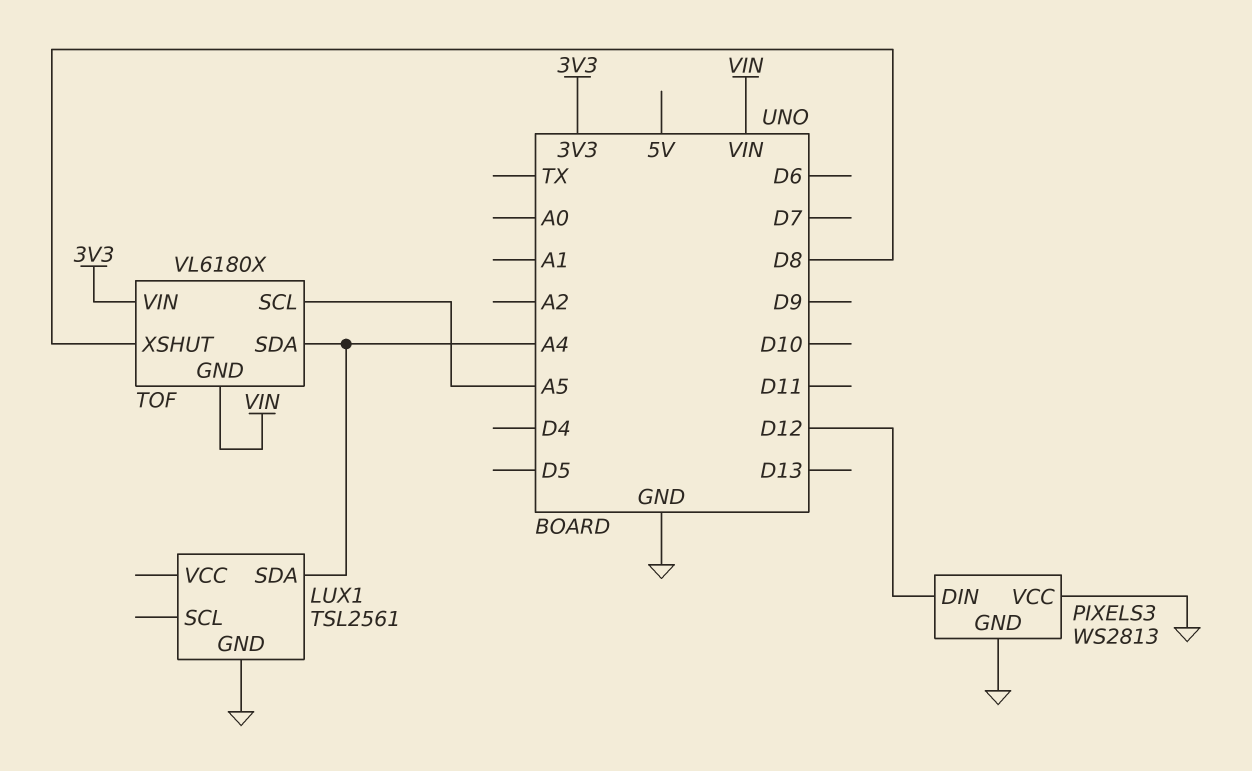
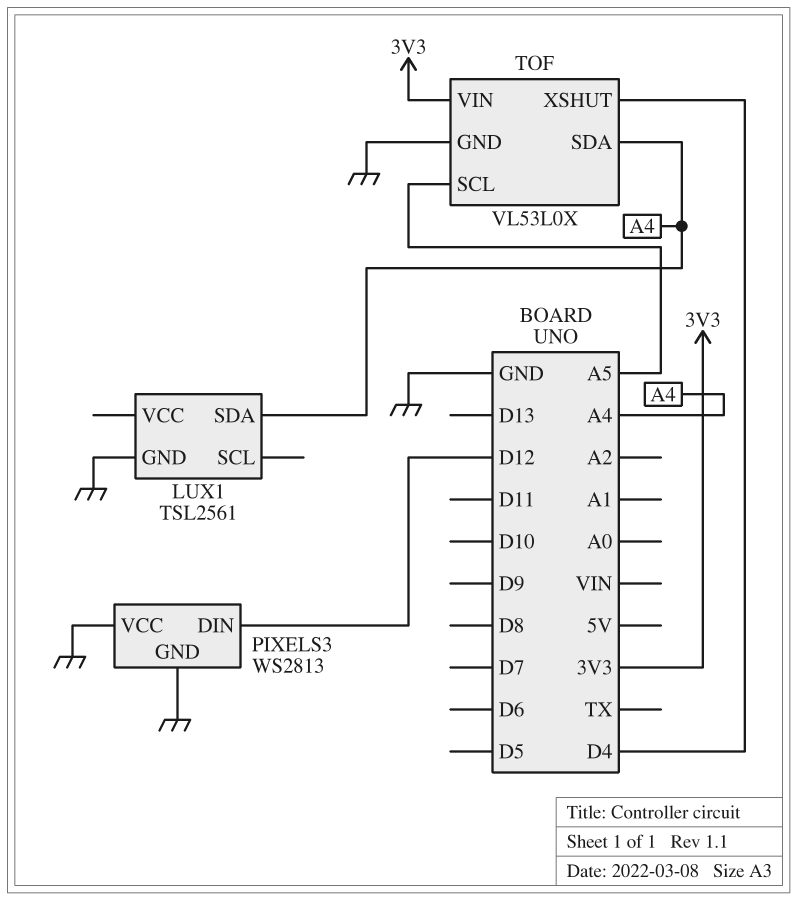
TOF: VL6180X -> VL53L0X
TOF pin GND: VIN -> GND
TOF pin XSHUT: D8 -> D4

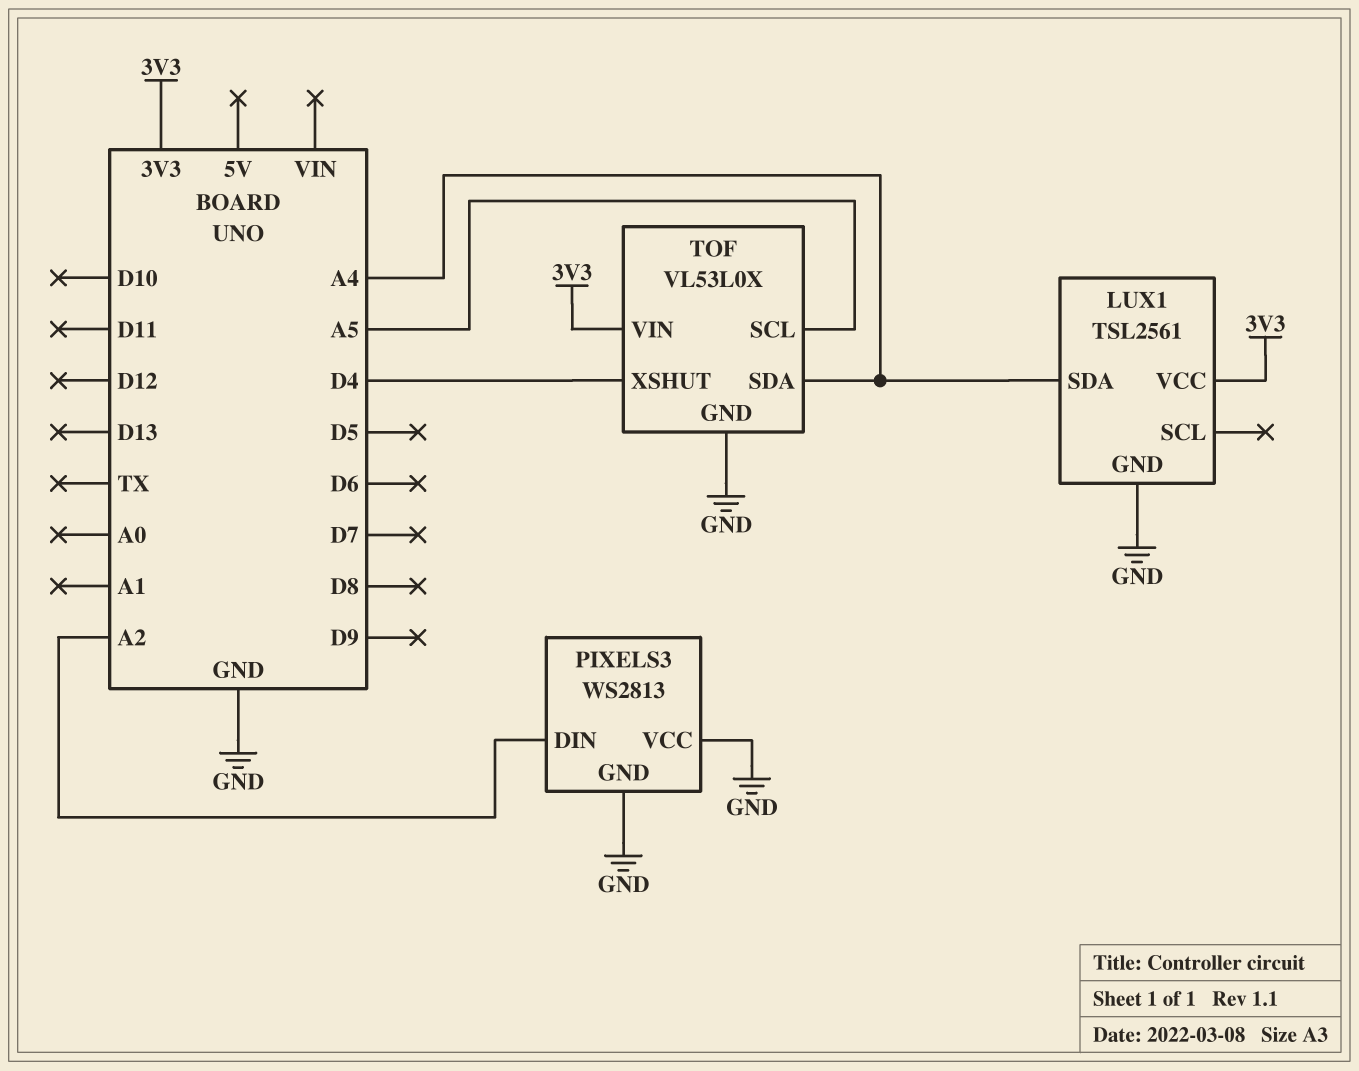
LUX1 pin VCC: none -> 3V3
PIXELS3 pin DIN: D12 -> A2

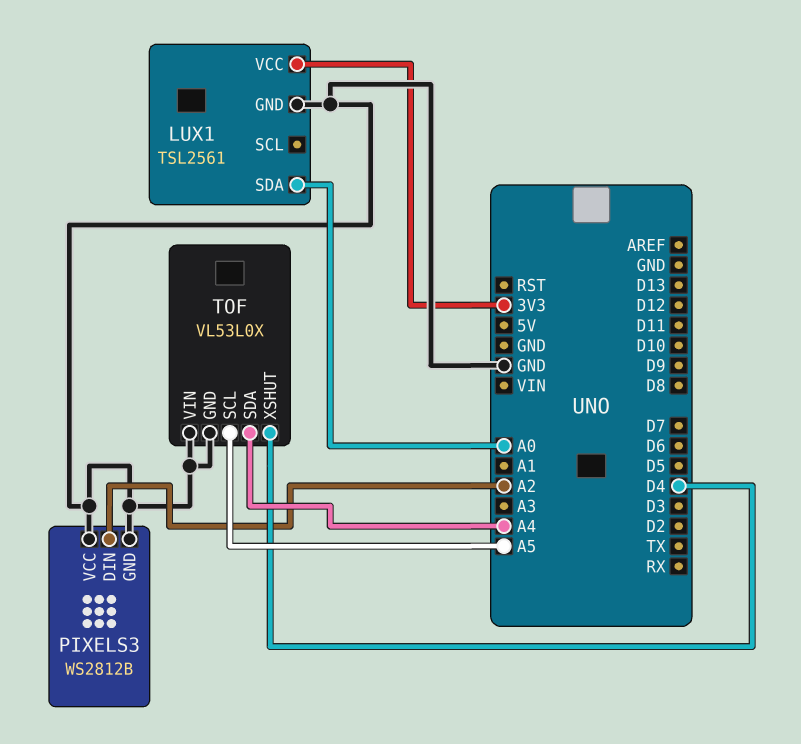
LUX1 pin SDA: A4 -> A0
PIXELS3: WS2813 -> WS2812B
TOF pin VIN: 3V3 -> GND

